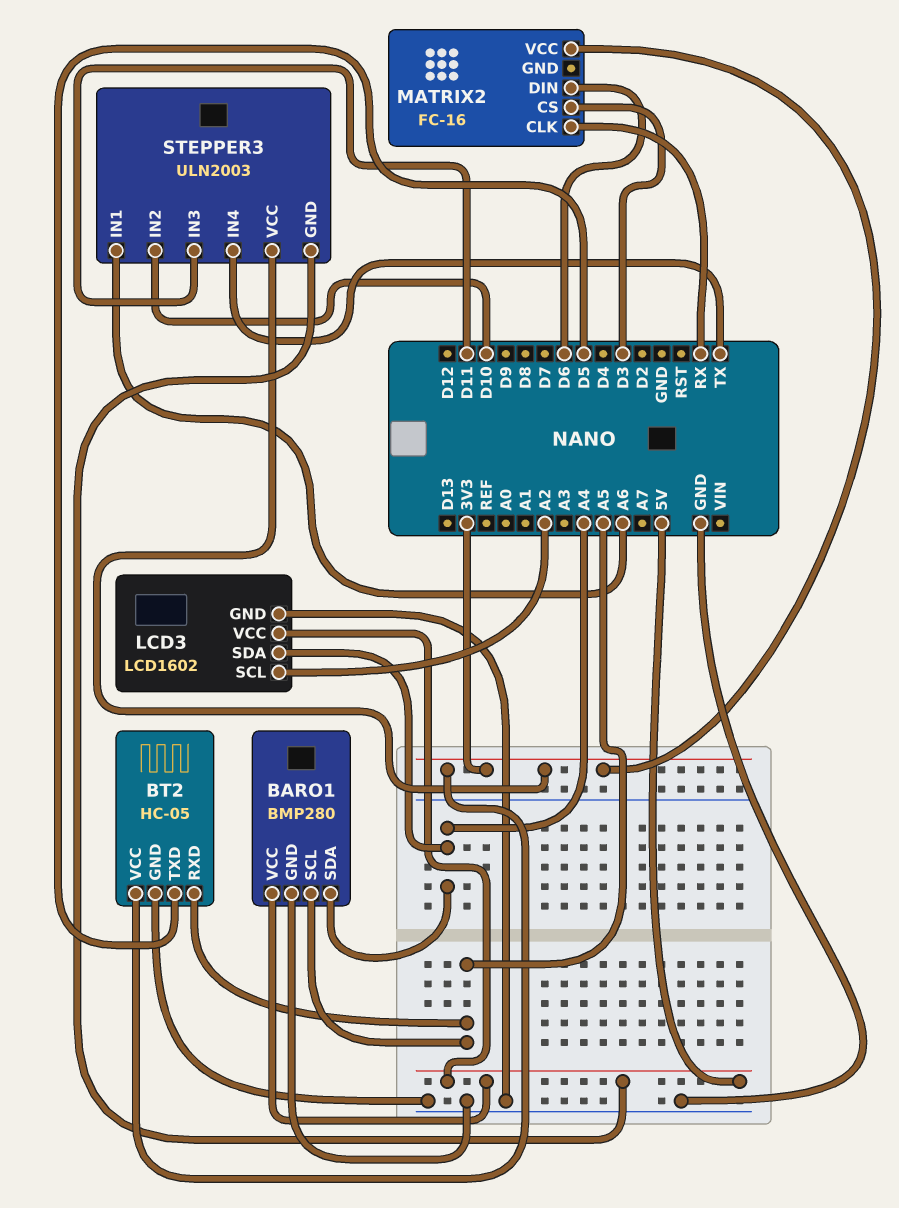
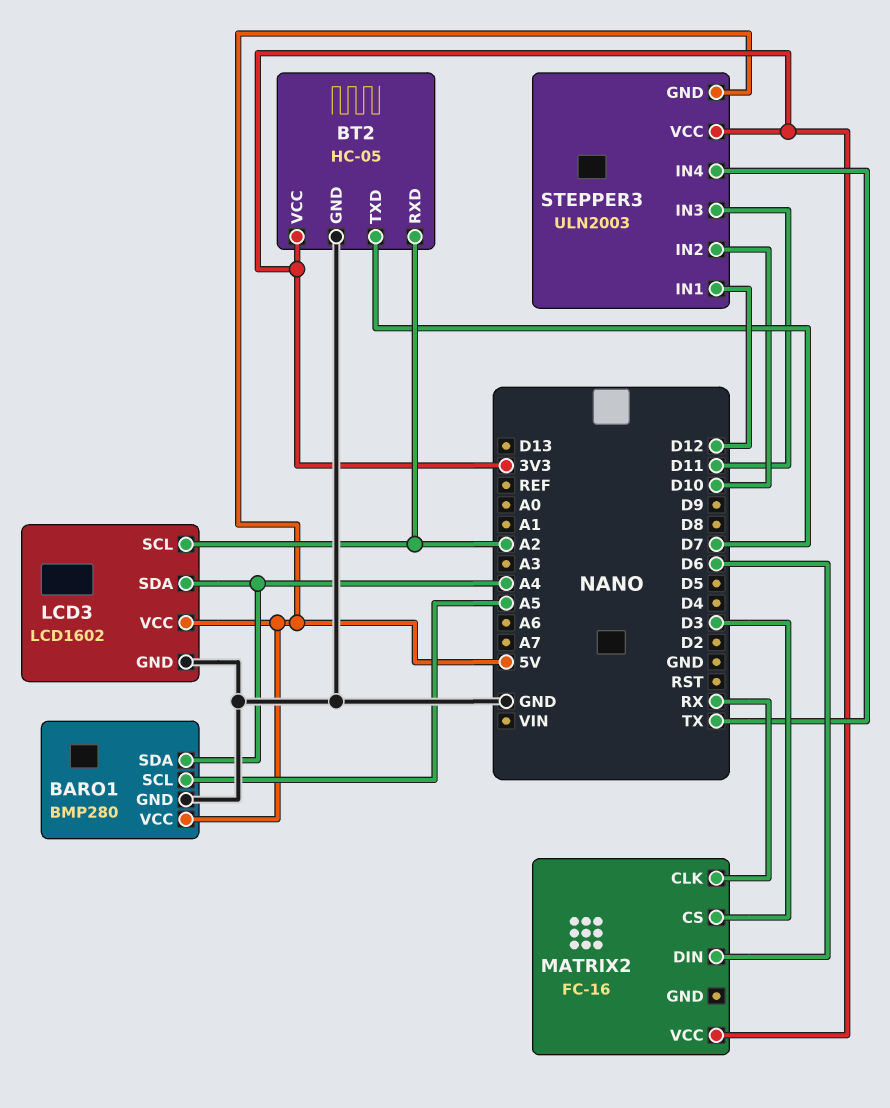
BT2 pin RXD: A5 -> A2
BT2 pin TXD: D5 -> D7
STEPPER3 pin IN1: A6 -> D12

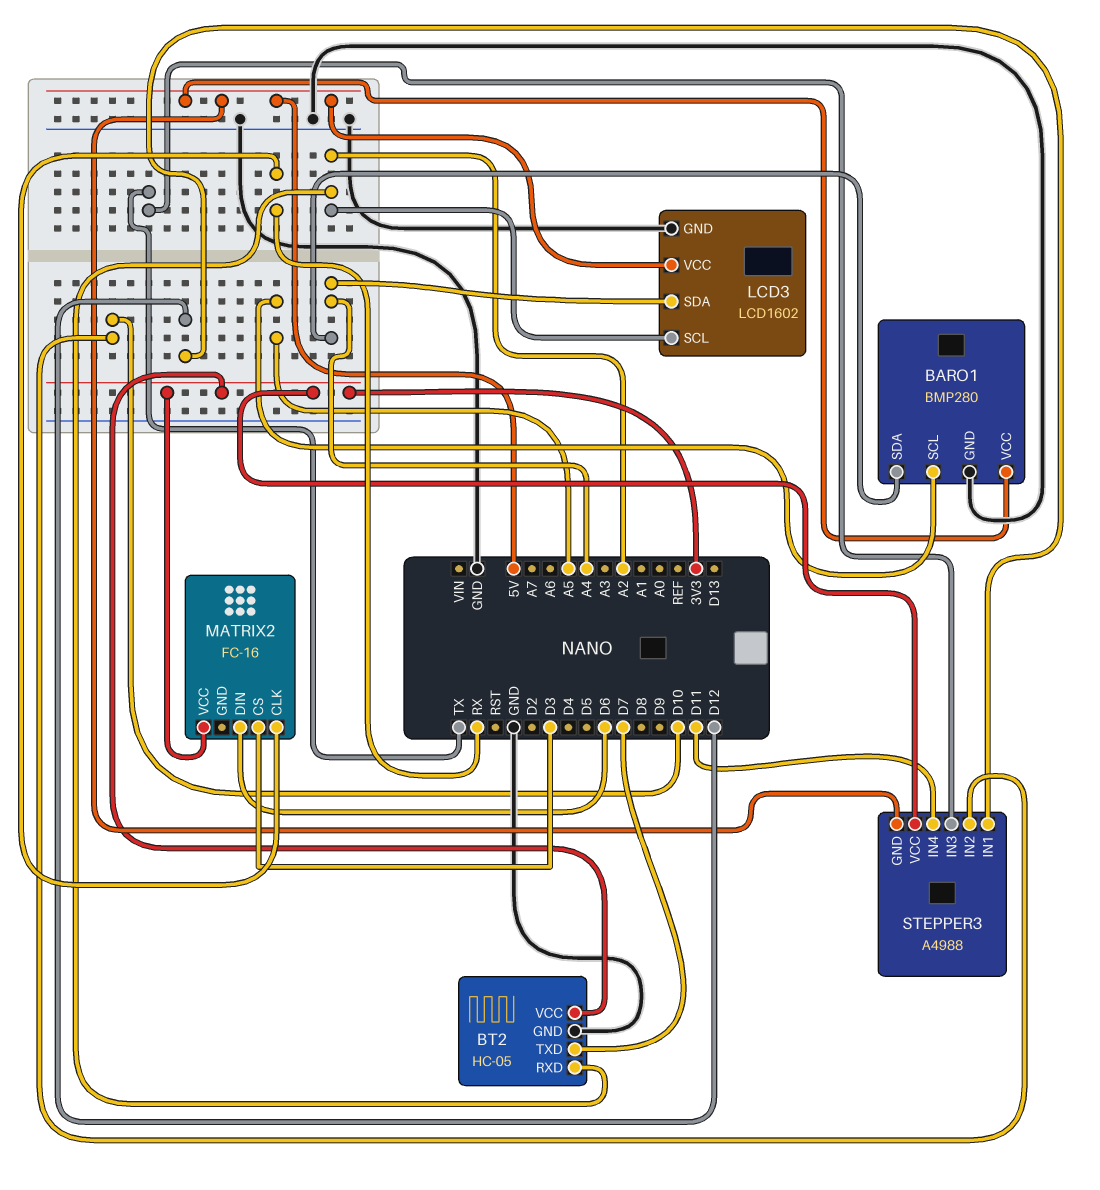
STEPPER3: ULN2003 -> A4988
STEPPER3 pin IN3: D11 -> TX
STEPPER3 pin IN4: TX -> D11

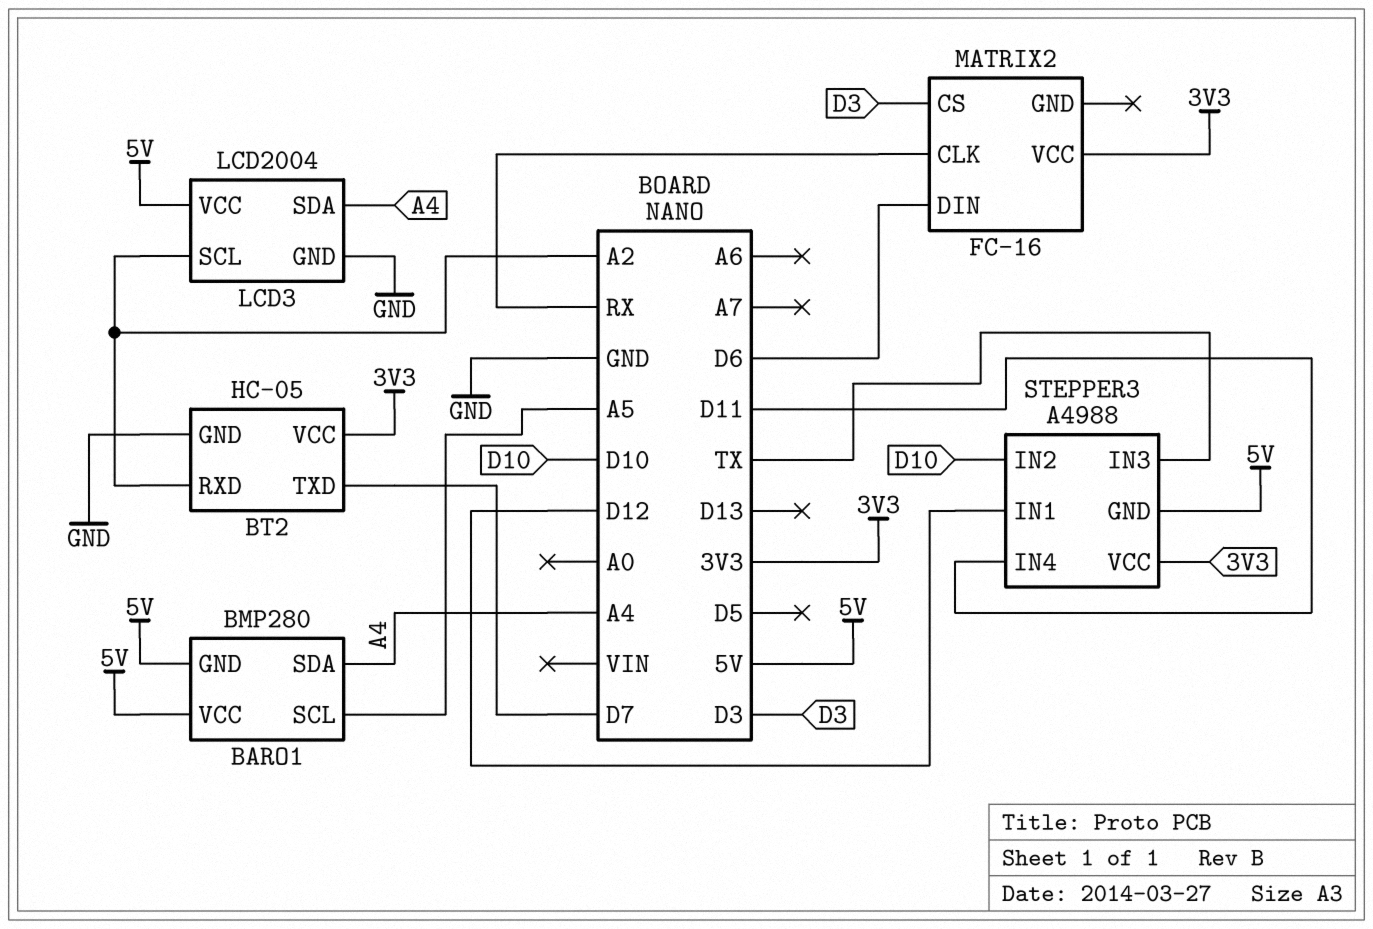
BARO1 pin GND: GND -> 5V
LCD3: LCD1602 -> LCD2004

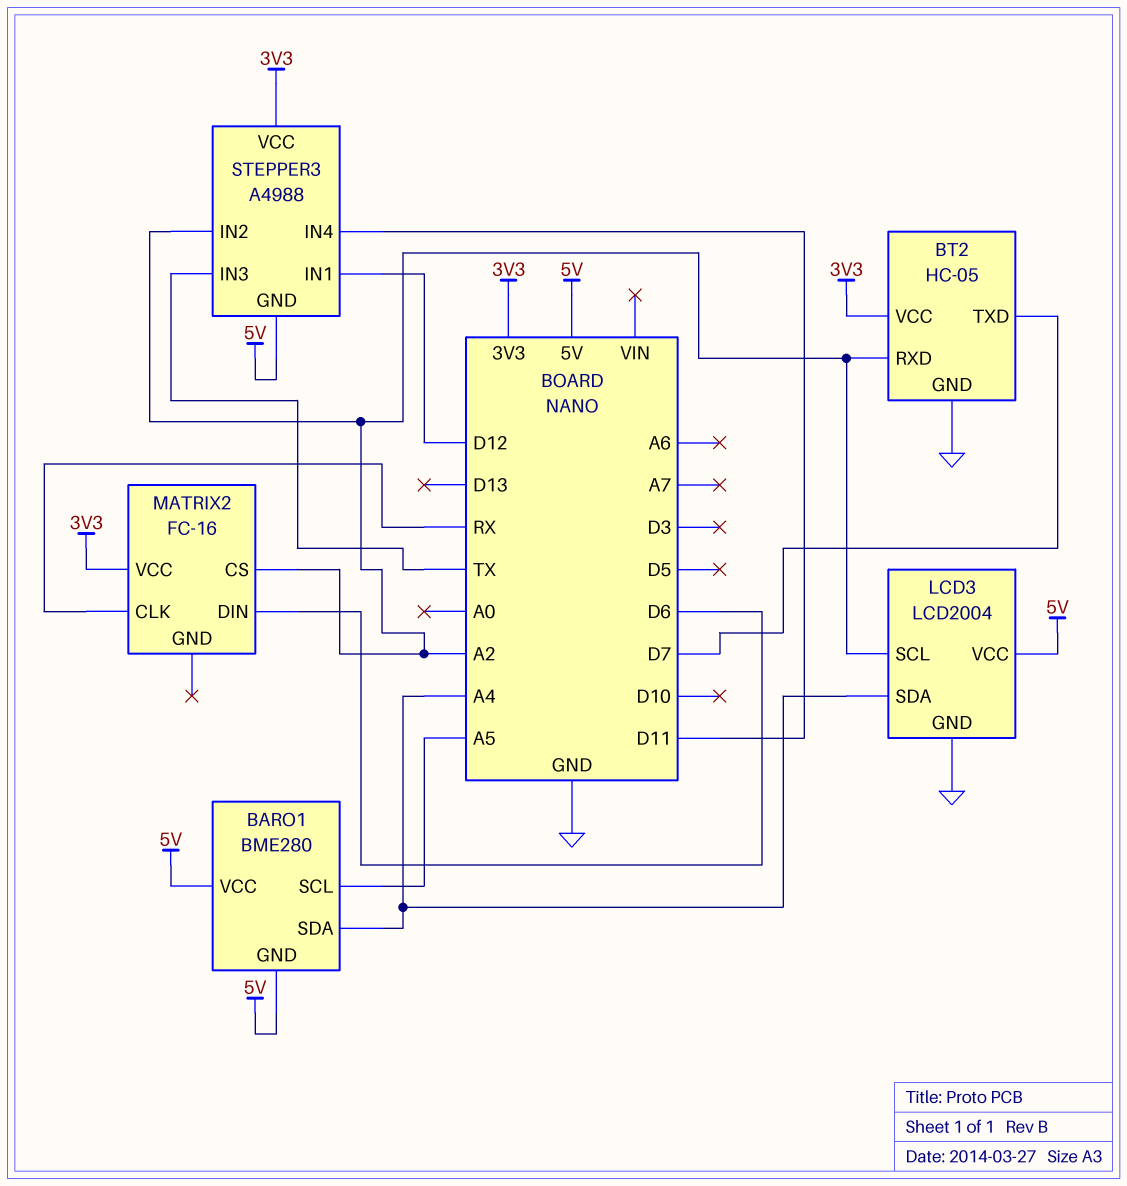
BARO1: BMP280 -> BME280
MATRIX2 pin CS: D3 -> A2
STEPPER3 pin IN2: D10 -> A2

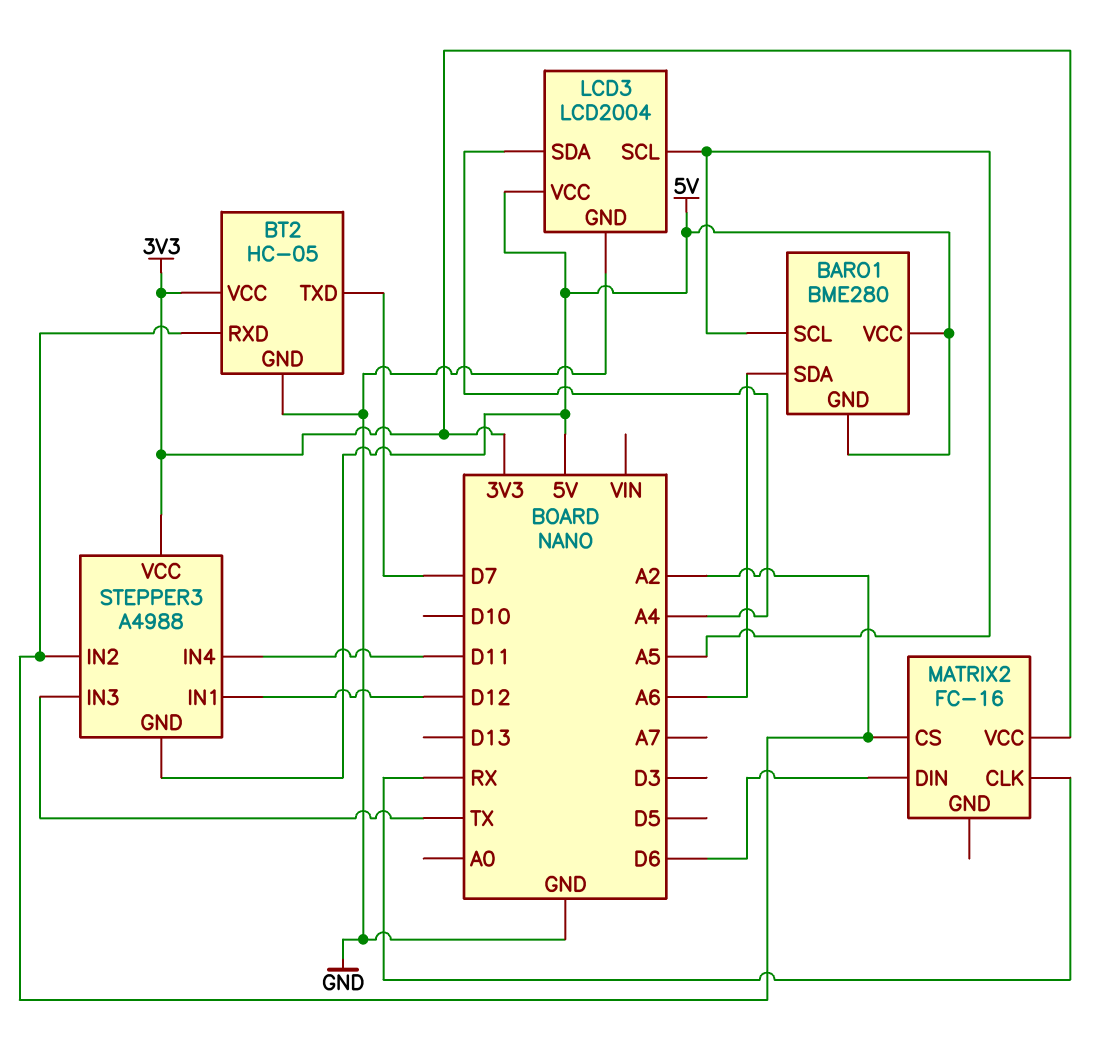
BARO1 pin SDA: A4 -> A6
LCD3 pin SCL: A2 -> A5

